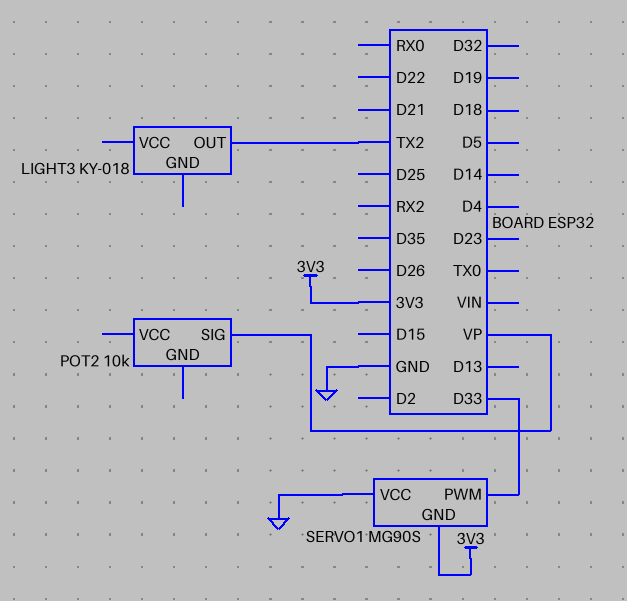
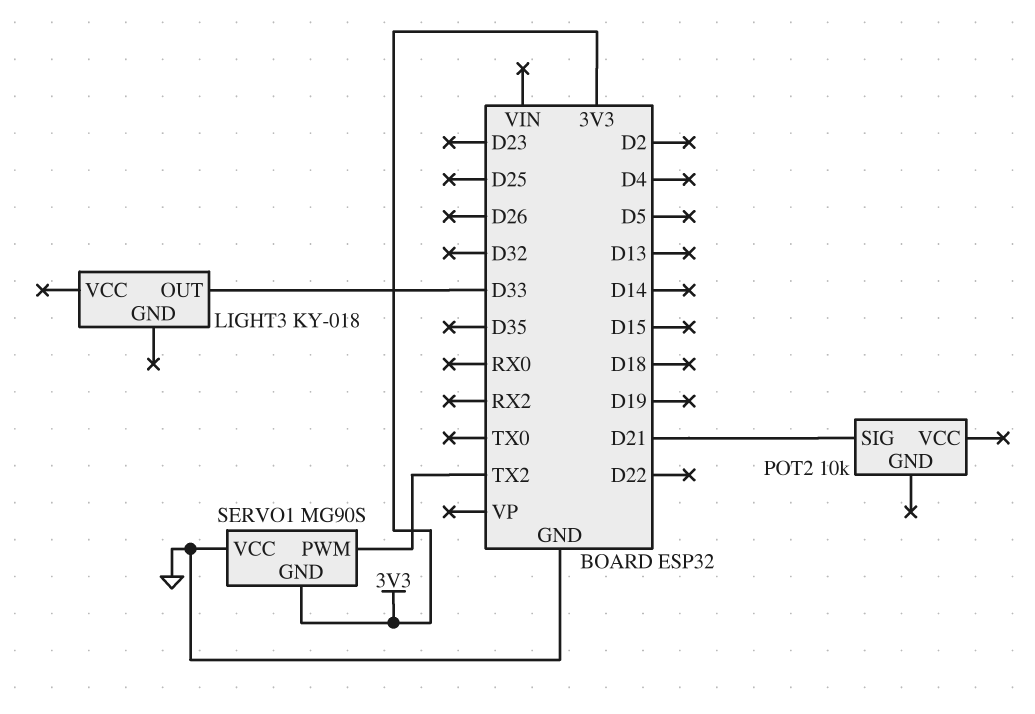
LIGHT3 pin OUT: TX2 -> D33
POT2 pin SIG: VP -> D21
SERVO1 pin PWM: D33 -> TX2

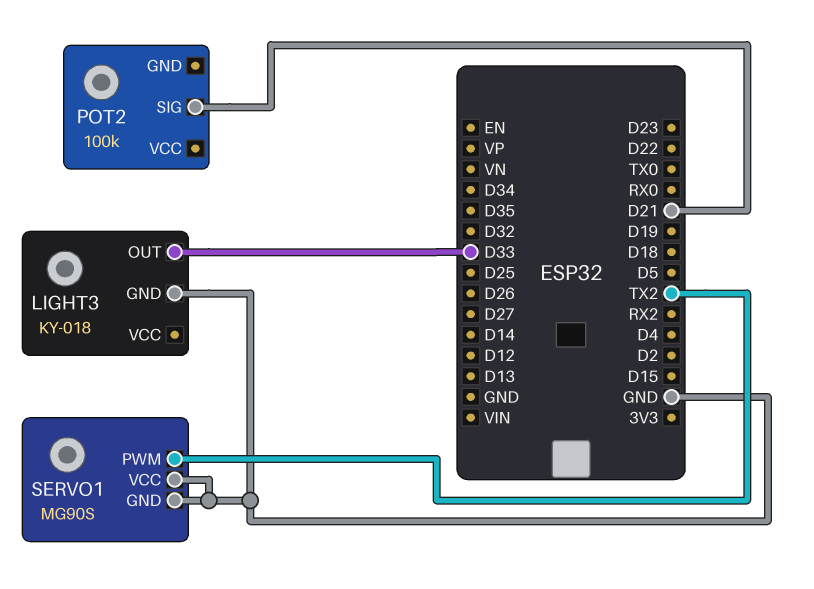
LIGHT3 pin GND: none -> GND
POT2: 10k -> 100k
SERVO1 pin GND: 3V3 -> GND

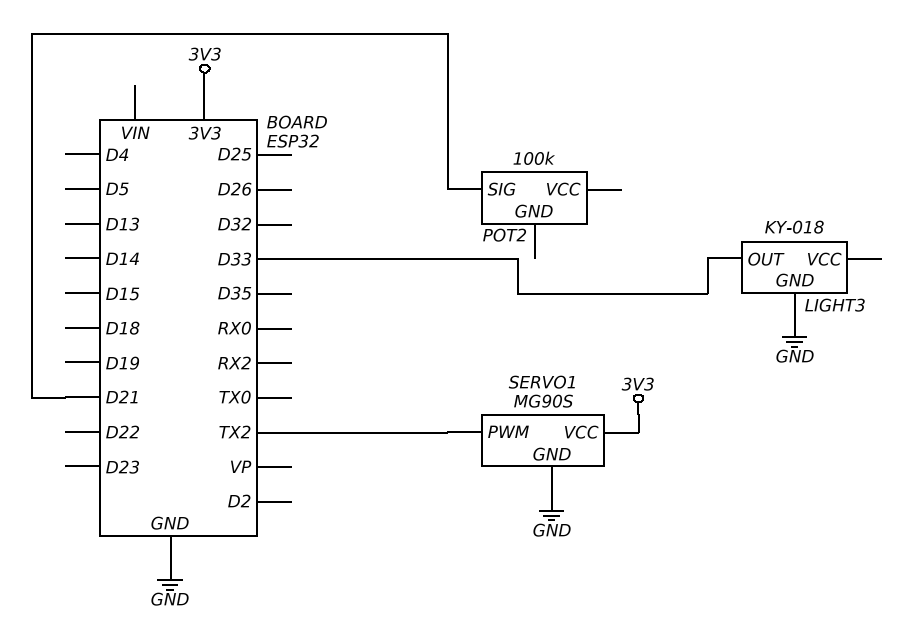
SERVO1 pin VCC: GND -> 3V3

